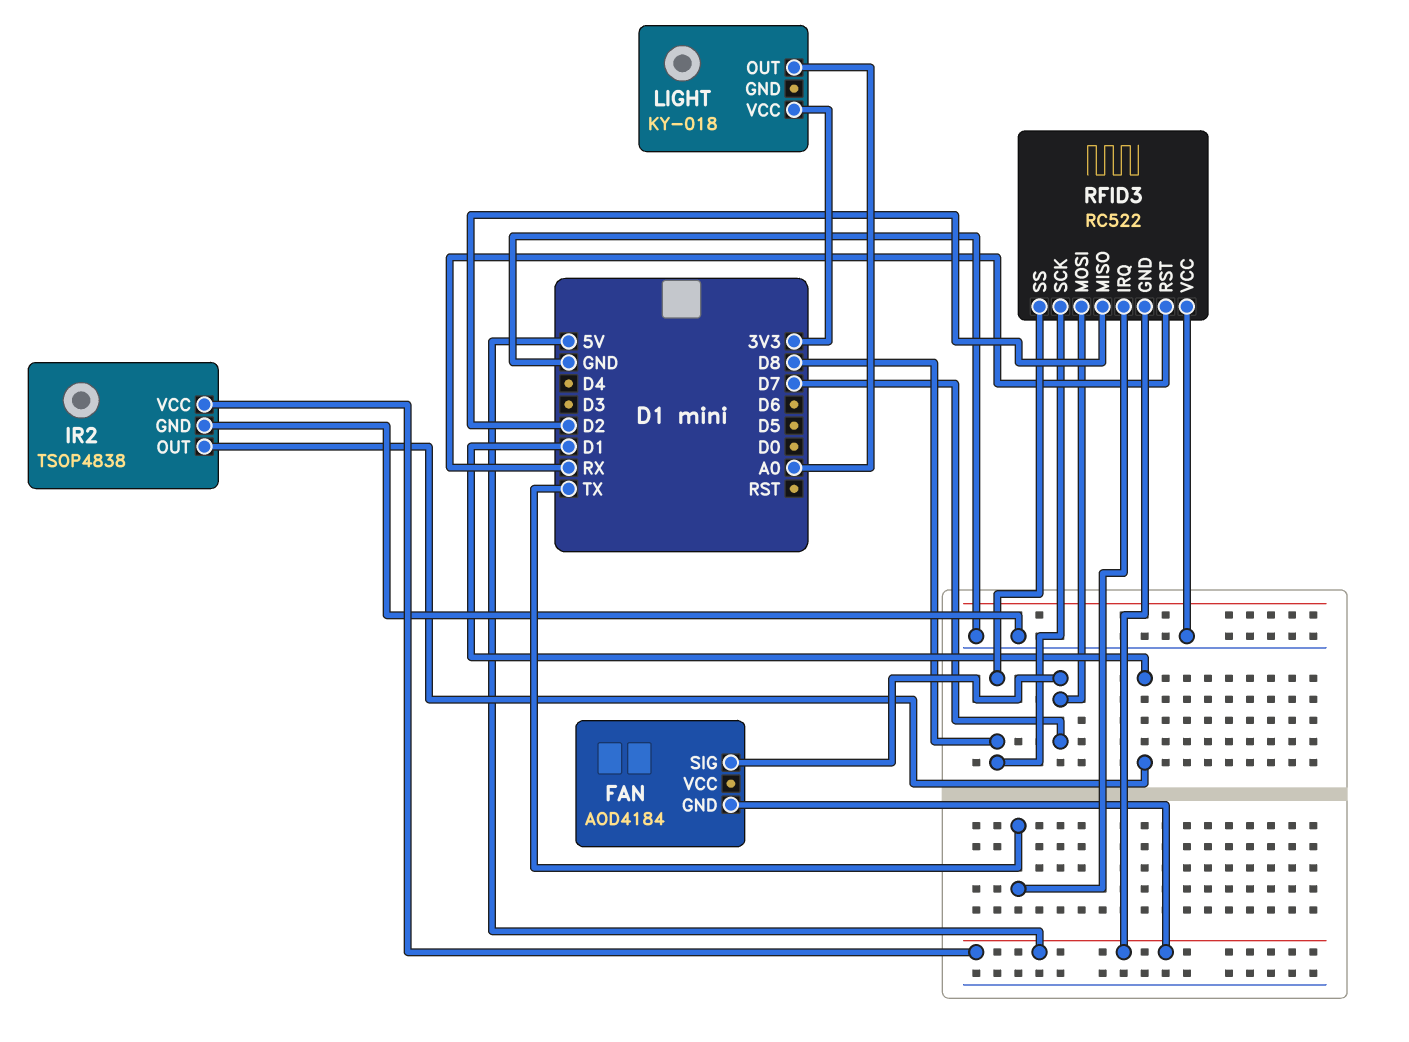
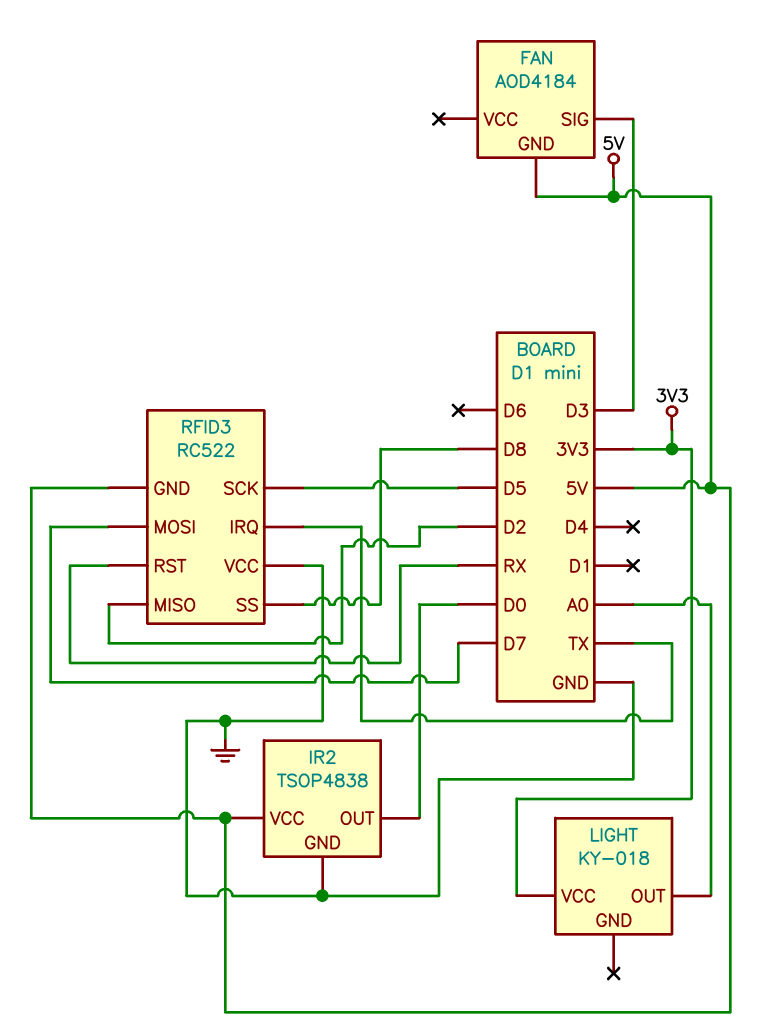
FAN pin SIG: D7 -> D3
IR2 pin OUT: D1 -> D0
RFID3 pin SCK: D8 -> D5

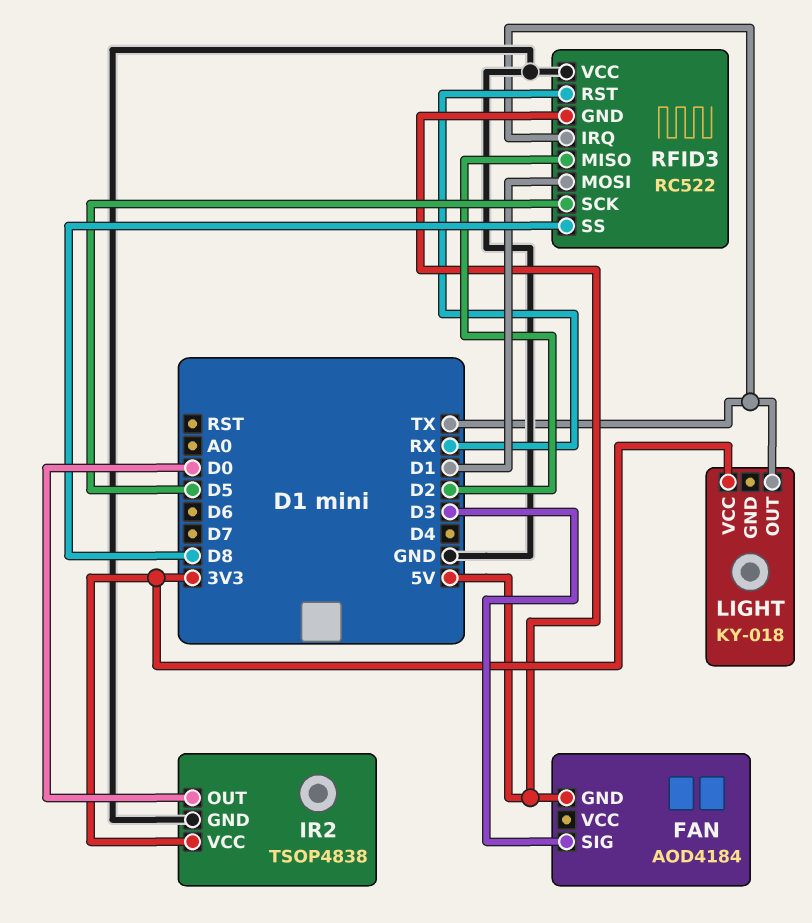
IR2 pin VCC: 5V -> 3V3
LIGHT pin OUT: A0 -> TX
RFID3 pin MOSI: D7 -> D1

